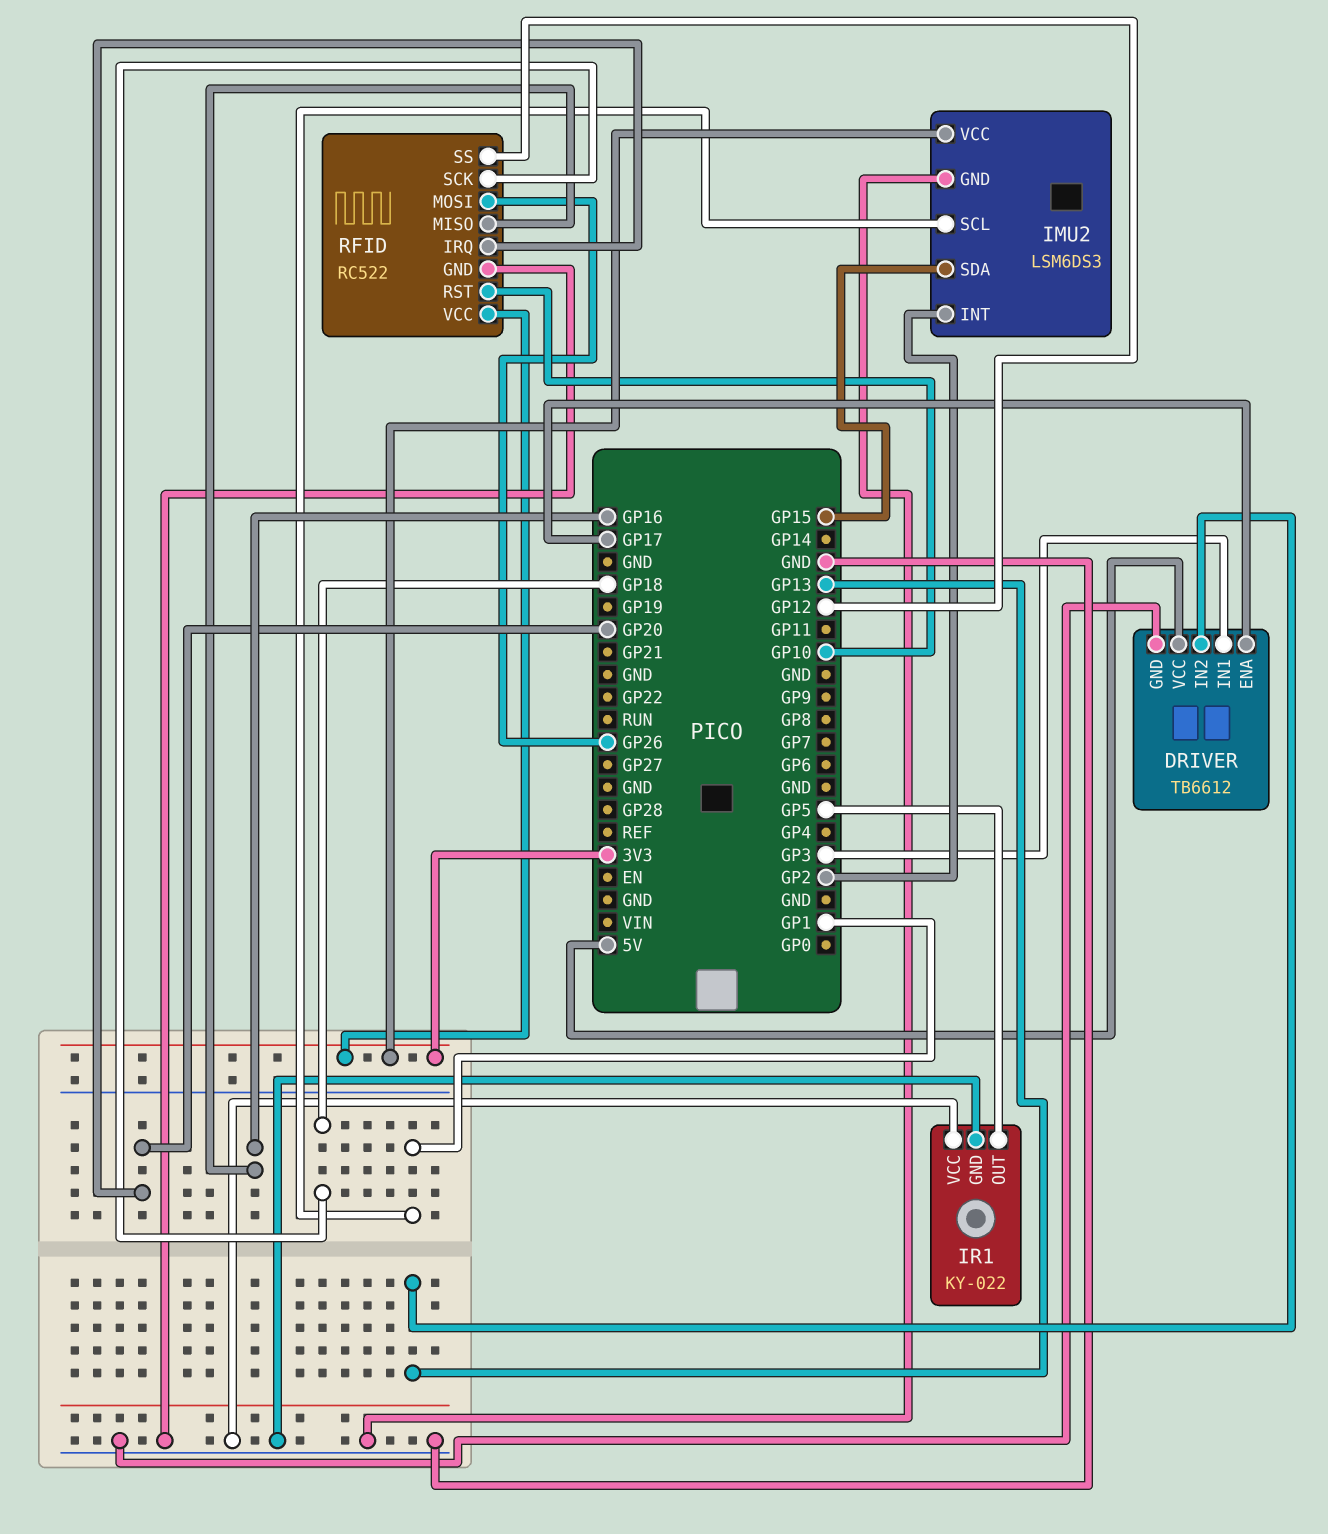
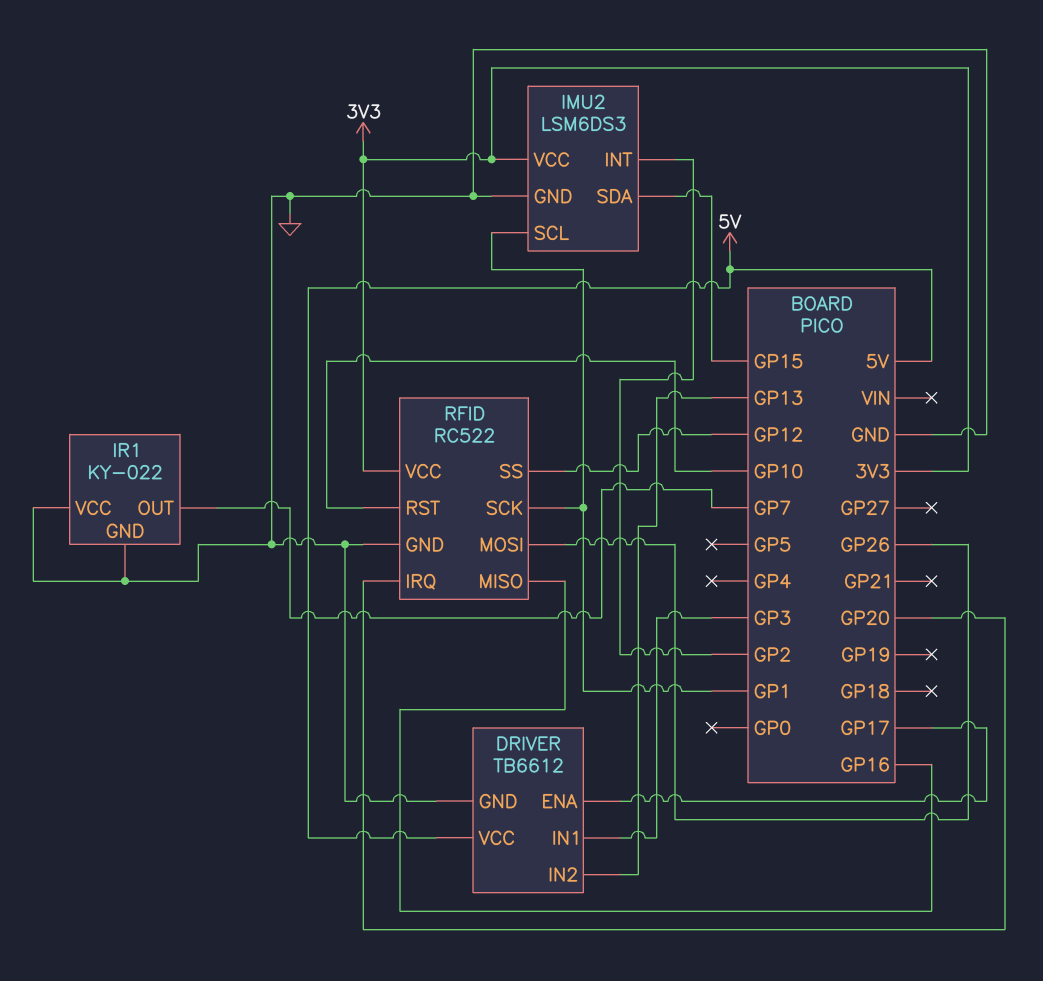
IR1 pin OUT: GP5 -> GP7
RFID pin SCK: GP18 -> GP1

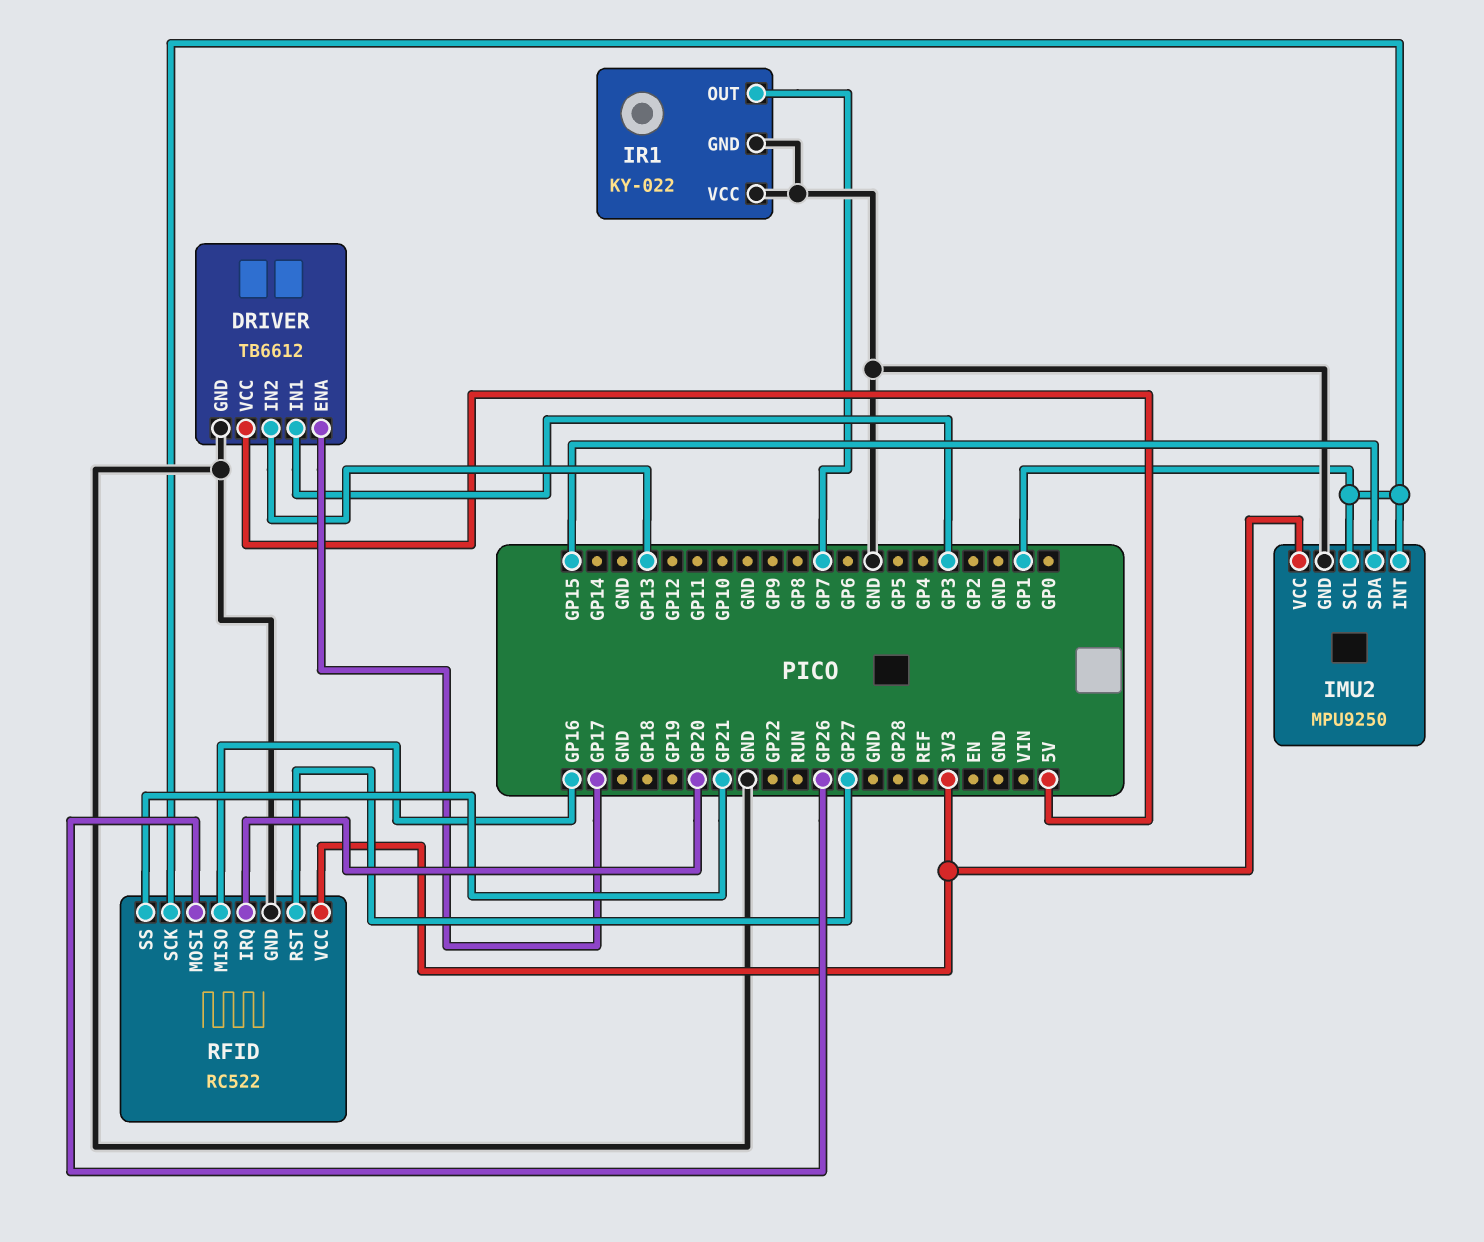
IMU2: LSM6DS3 -> MPU9250
IMU2 pin INT: GP2 -> GP1
RFID pin RST: GP10 -> GP27
RFID pin SS: GP12 -> GP21

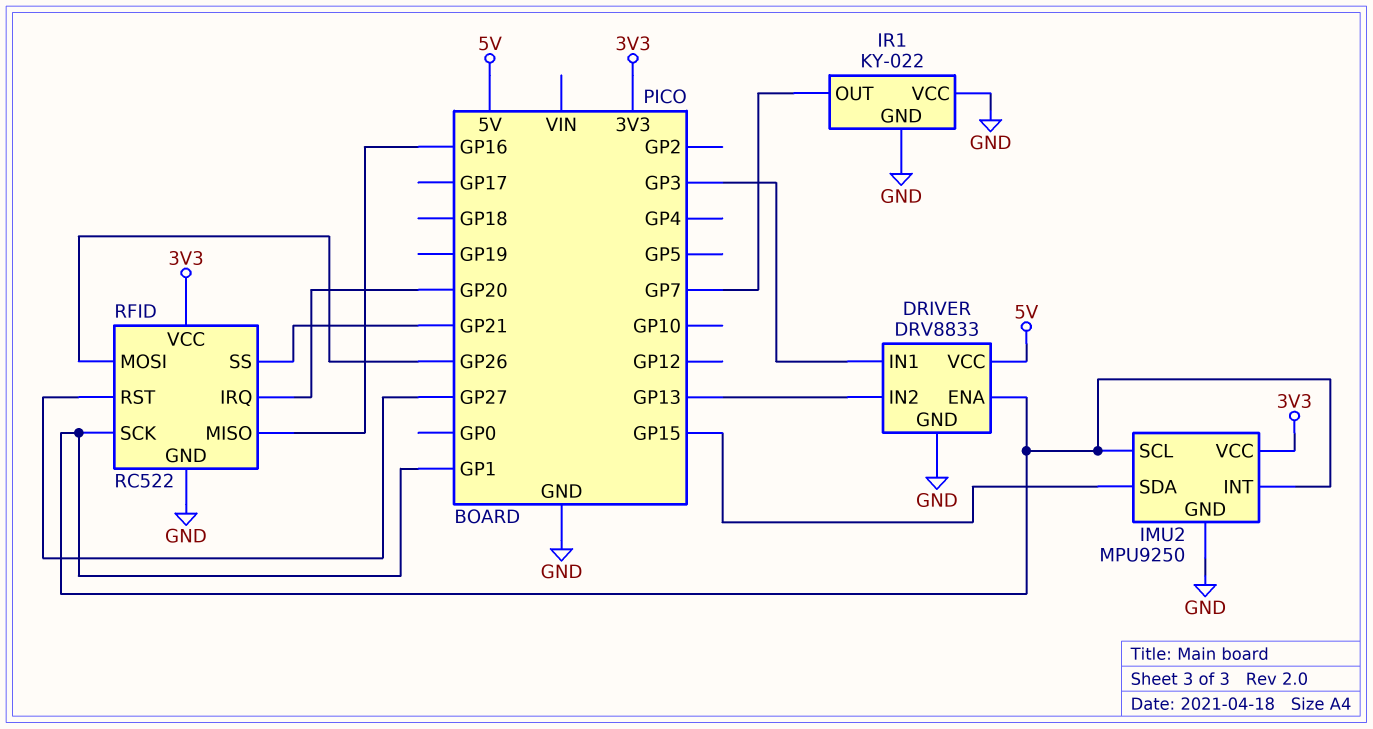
DRIVER: TB6612 -> DRV8833
DRIVER pin ENA: GP17 -> GP1

